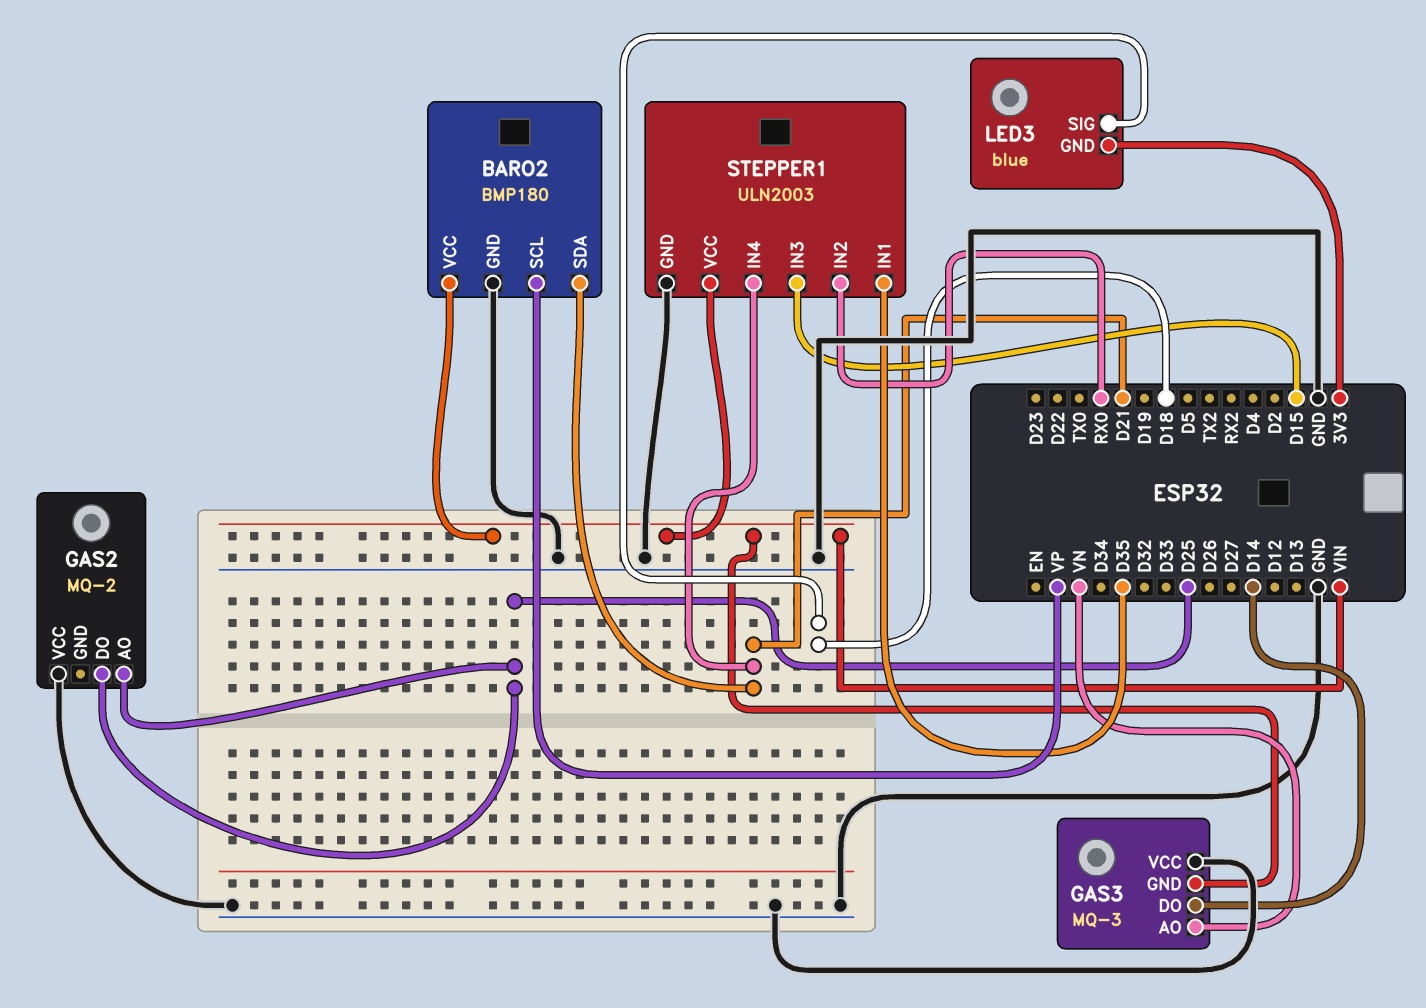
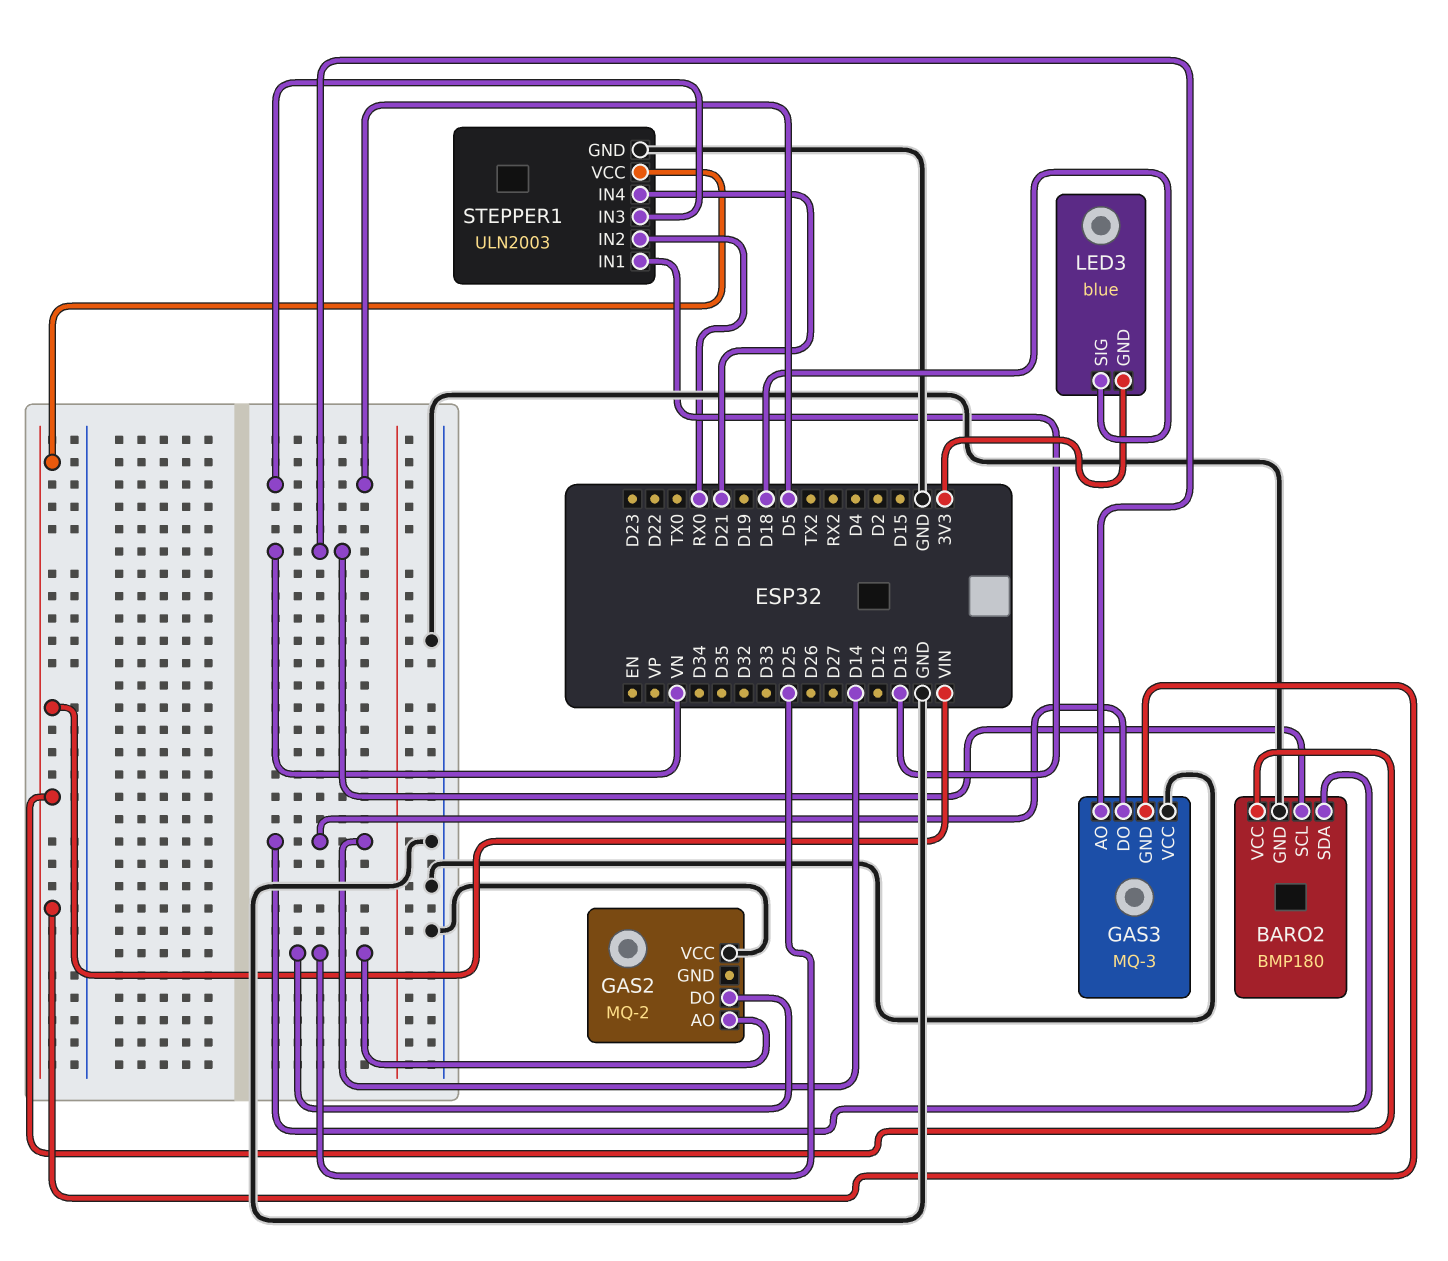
BARO2 pin SCL: VP -> VN
BARO2 pin SDA: D21 -> D14
STEPPER1 pin IN1: D35 -> D13
STEPPER1 pin IN3: D15 -> D5

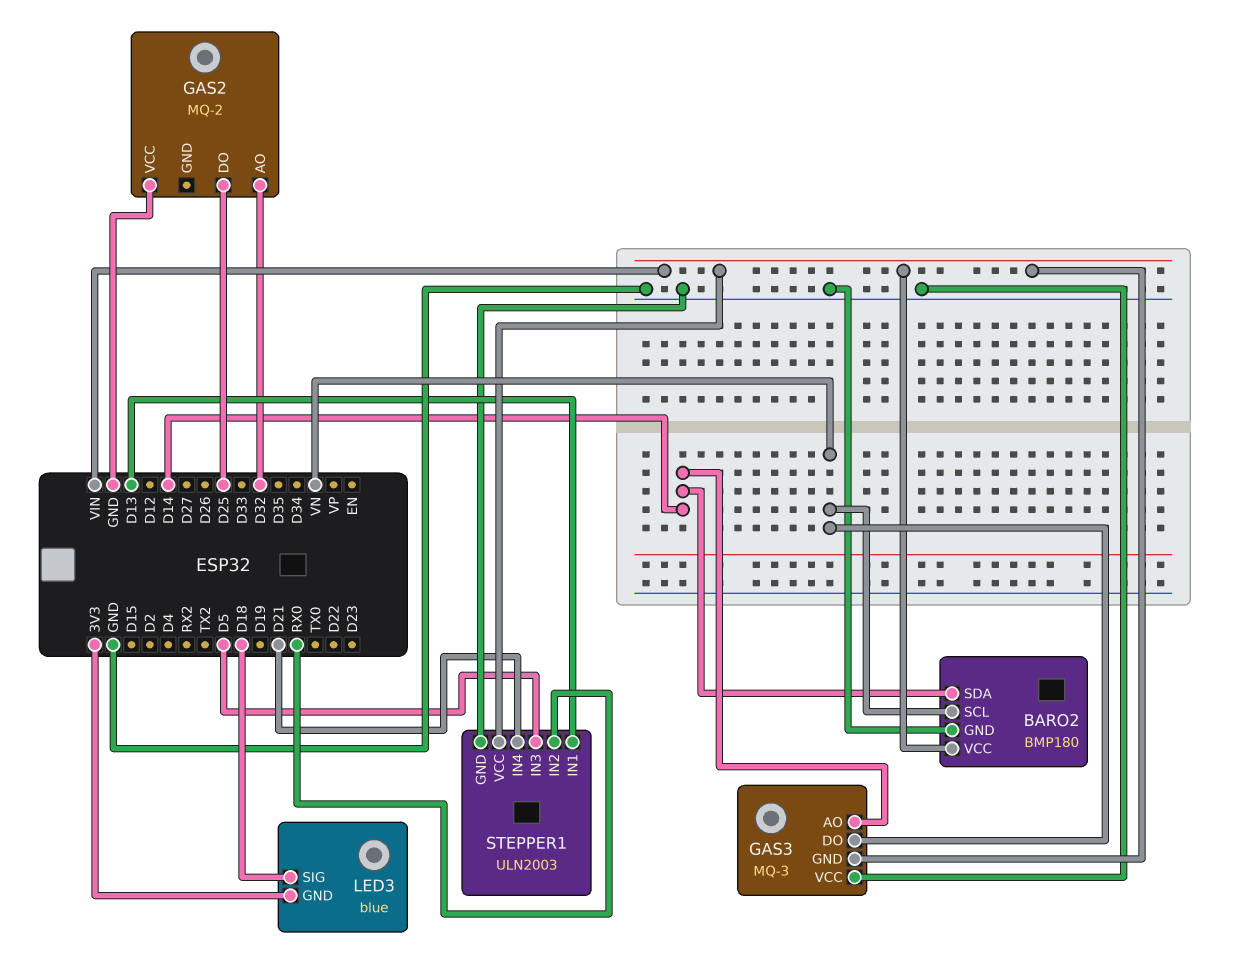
GAS2 pin AO: D25 -> D32
GAS3 pin AO: VN -> D14
GAS3 pin DO: D14 -> VN

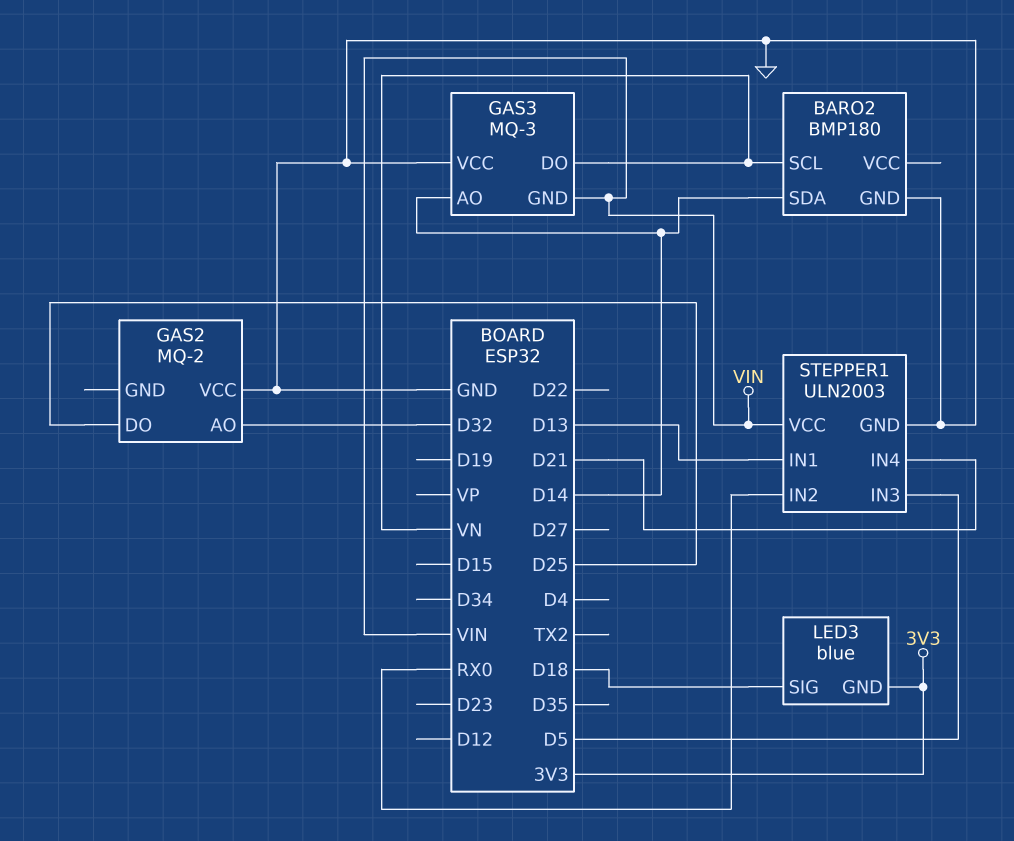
BARO2 pin VCC: VIN -> none

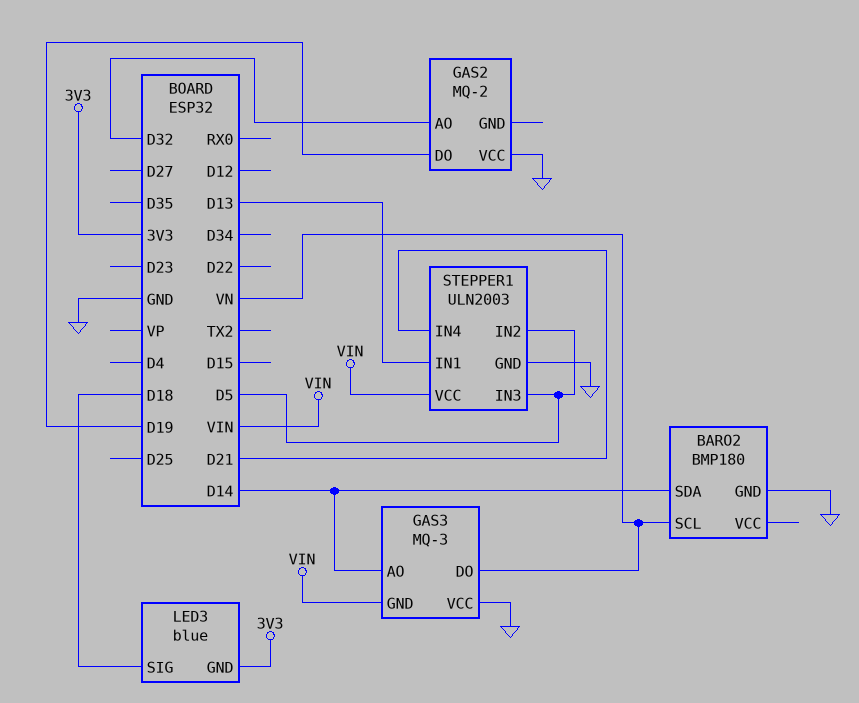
GAS2 pin DO: D25 -> D19
STEPPER1 pin IN2: RX0 -> D5

